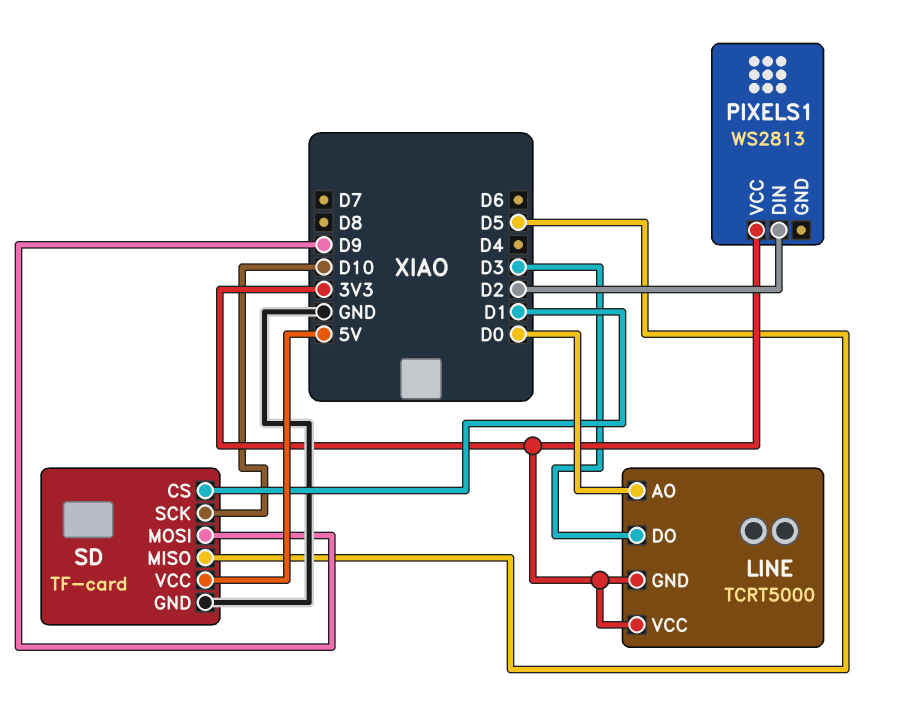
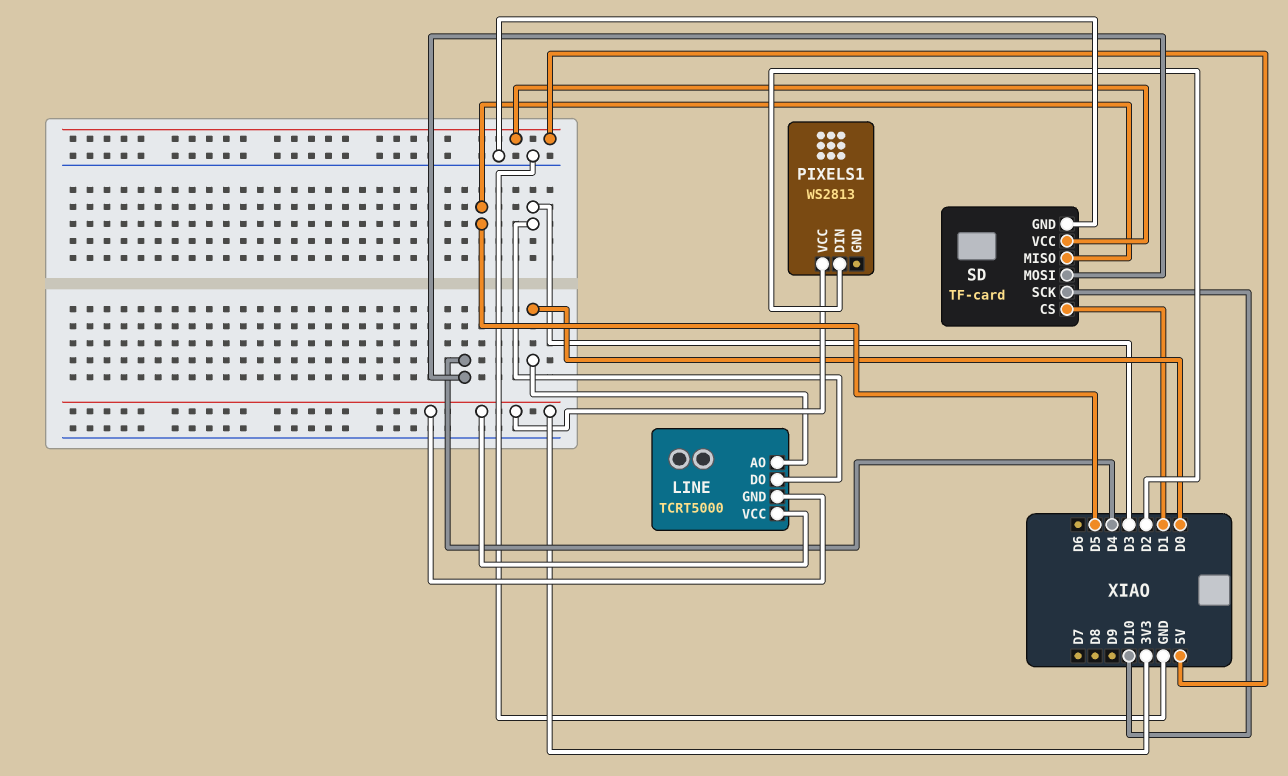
SD pin MOSI: D9 -> D4

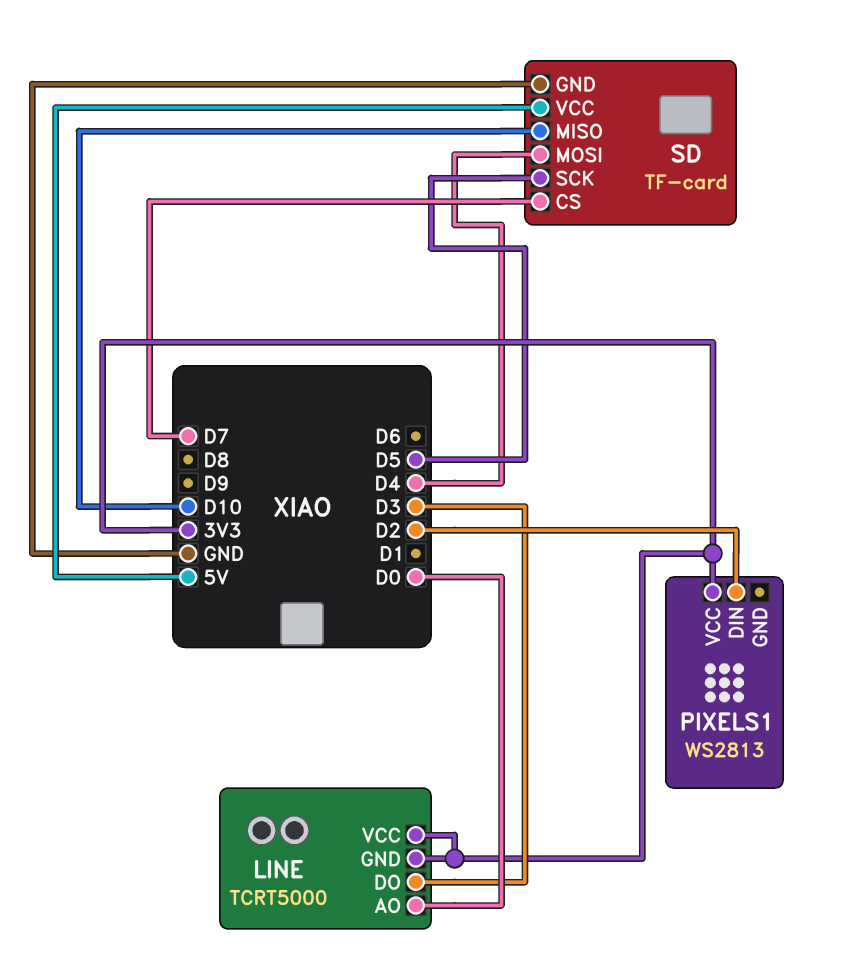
SD pin CS: D1 -> D7
SD pin MISO: D5 -> D10
SD pin SCK: D10 -> D5

